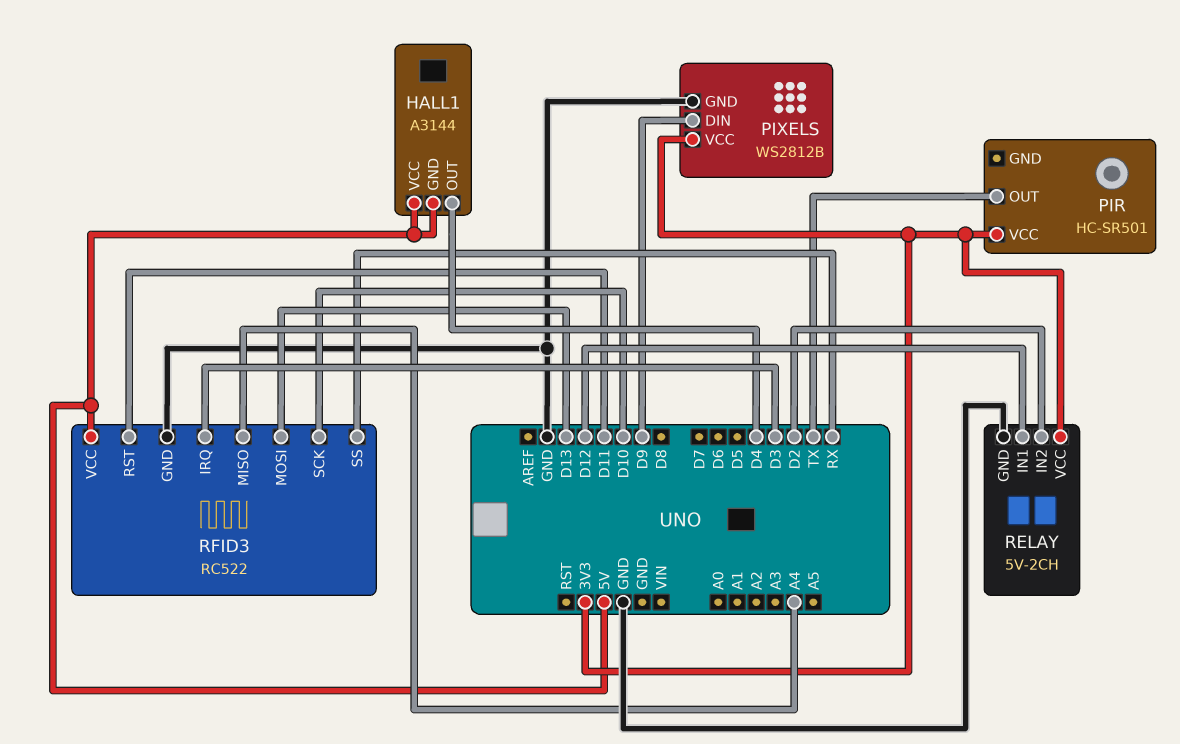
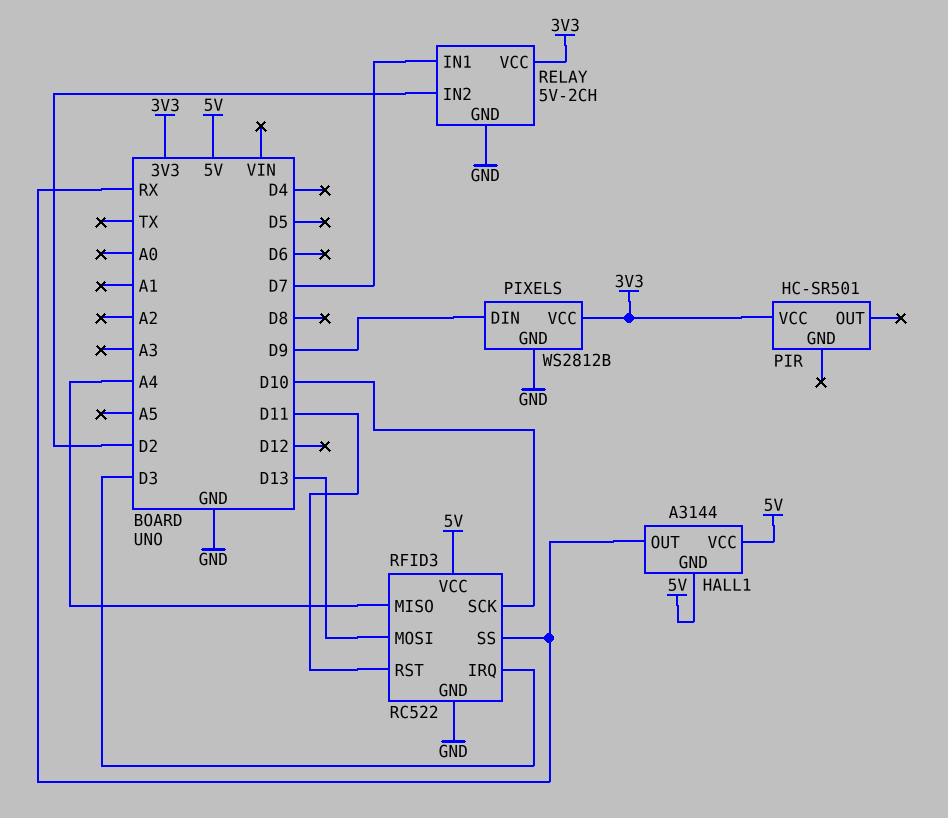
HALL1 pin OUT: D4 -> RX
PIR pin OUT: TX -> none
RELAY pin IN1: D12 -> D7

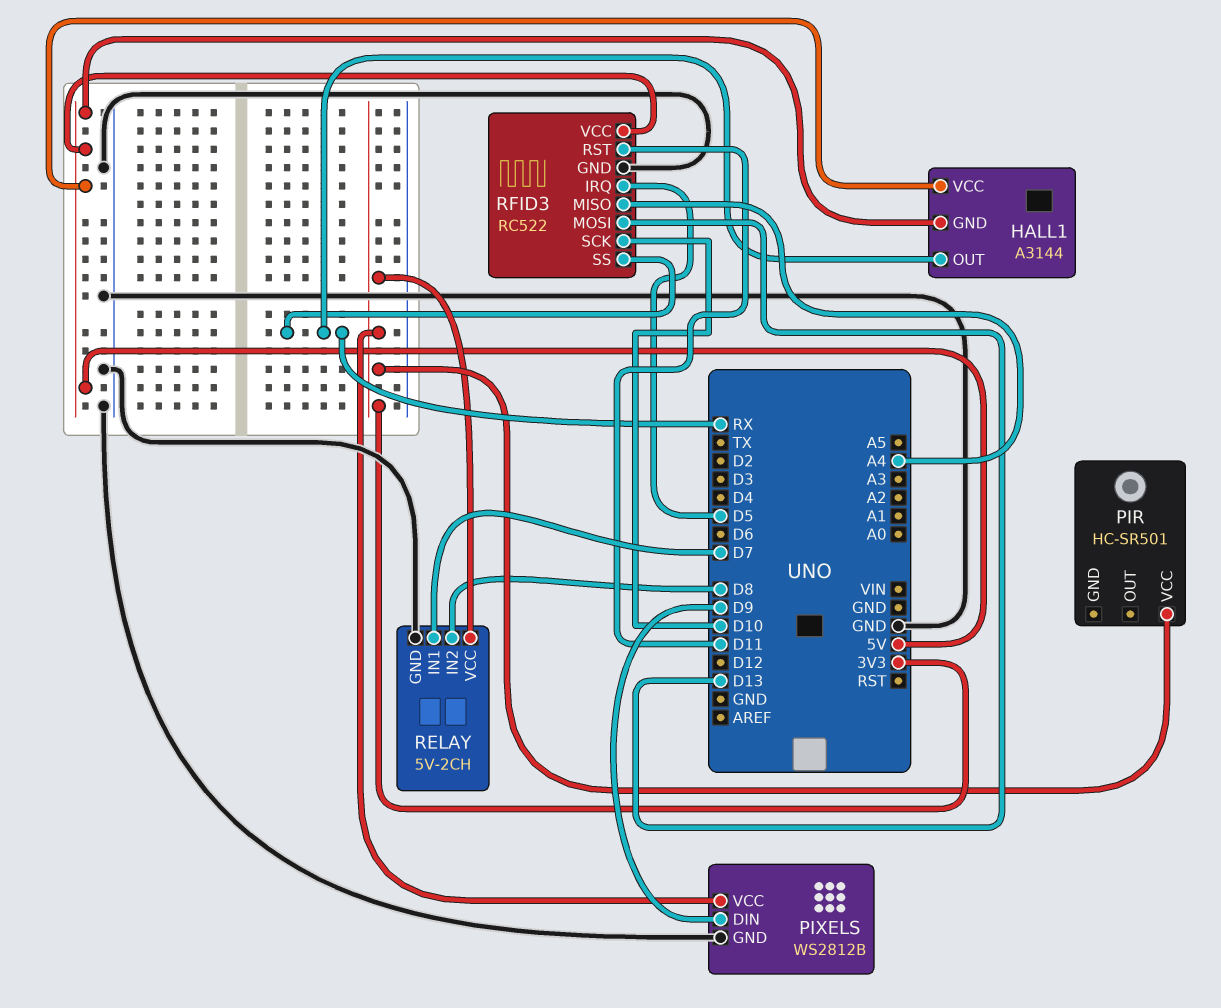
RELAY pin IN2: D2 -> D8
RFID3 pin IRQ: D3 -> D5

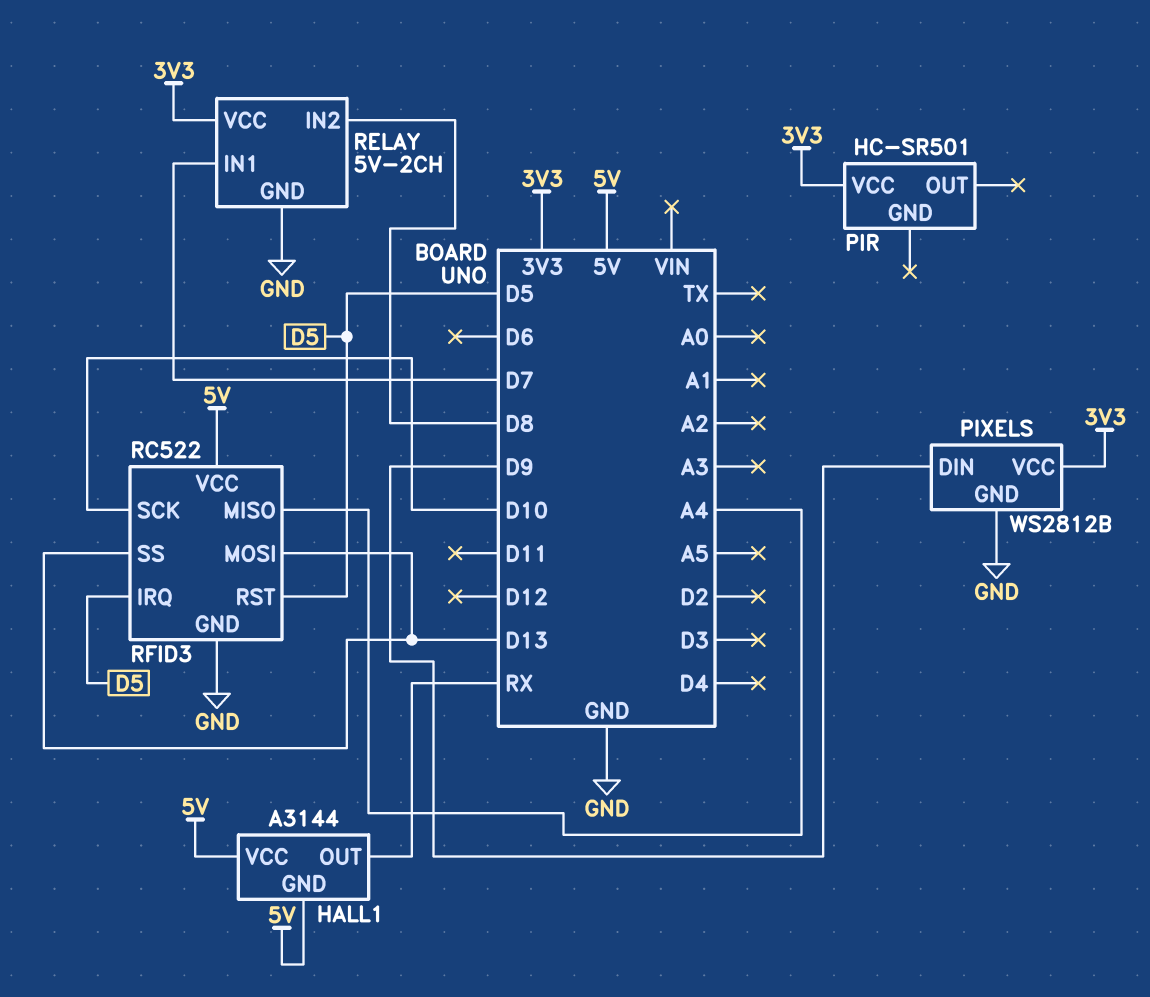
RFID3 pin RST: D11 -> D5
RFID3 pin SS: RX -> D13

